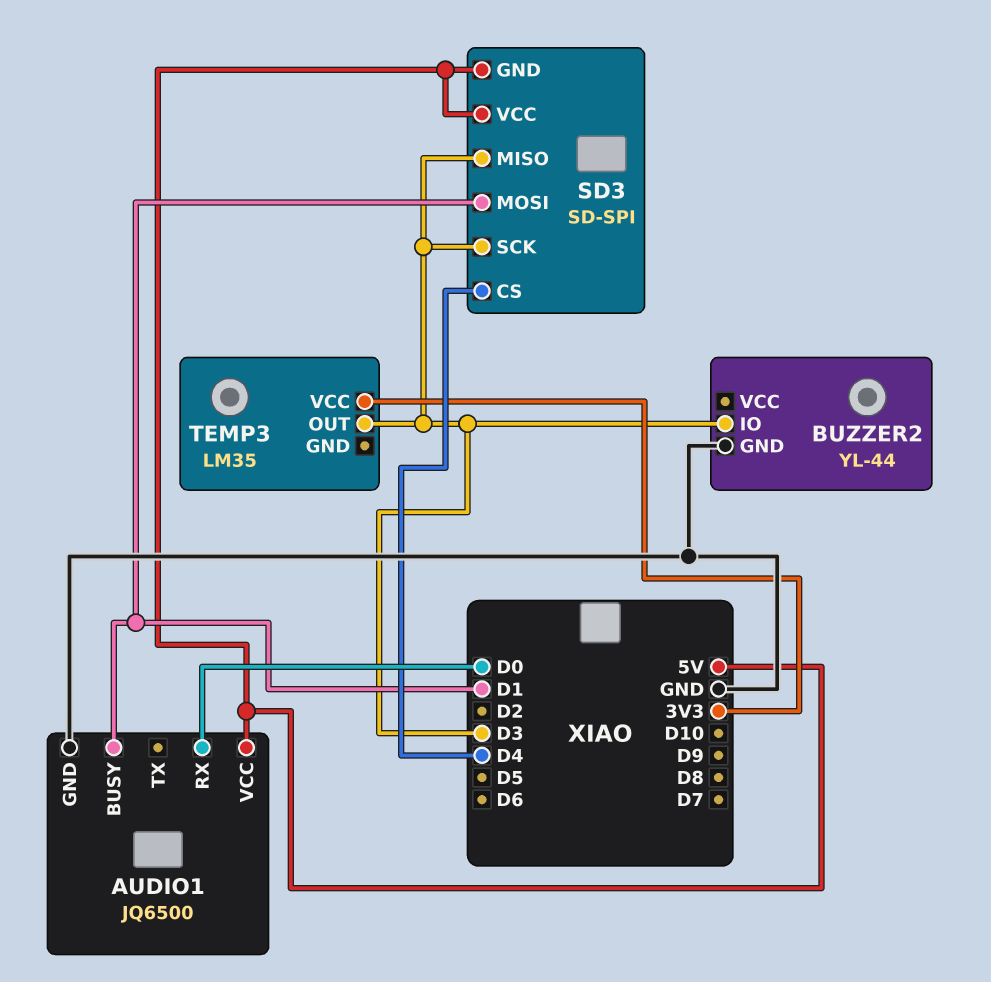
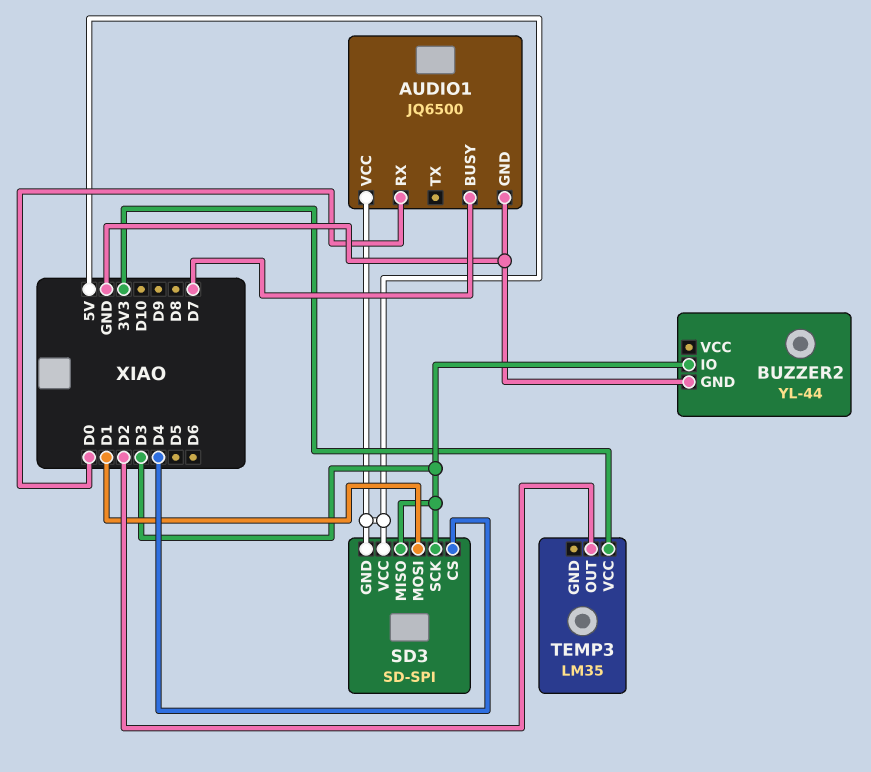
AUDIO1 pin BUSY: D1 -> D7
TEMP3 pin OUT: D3 -> D2

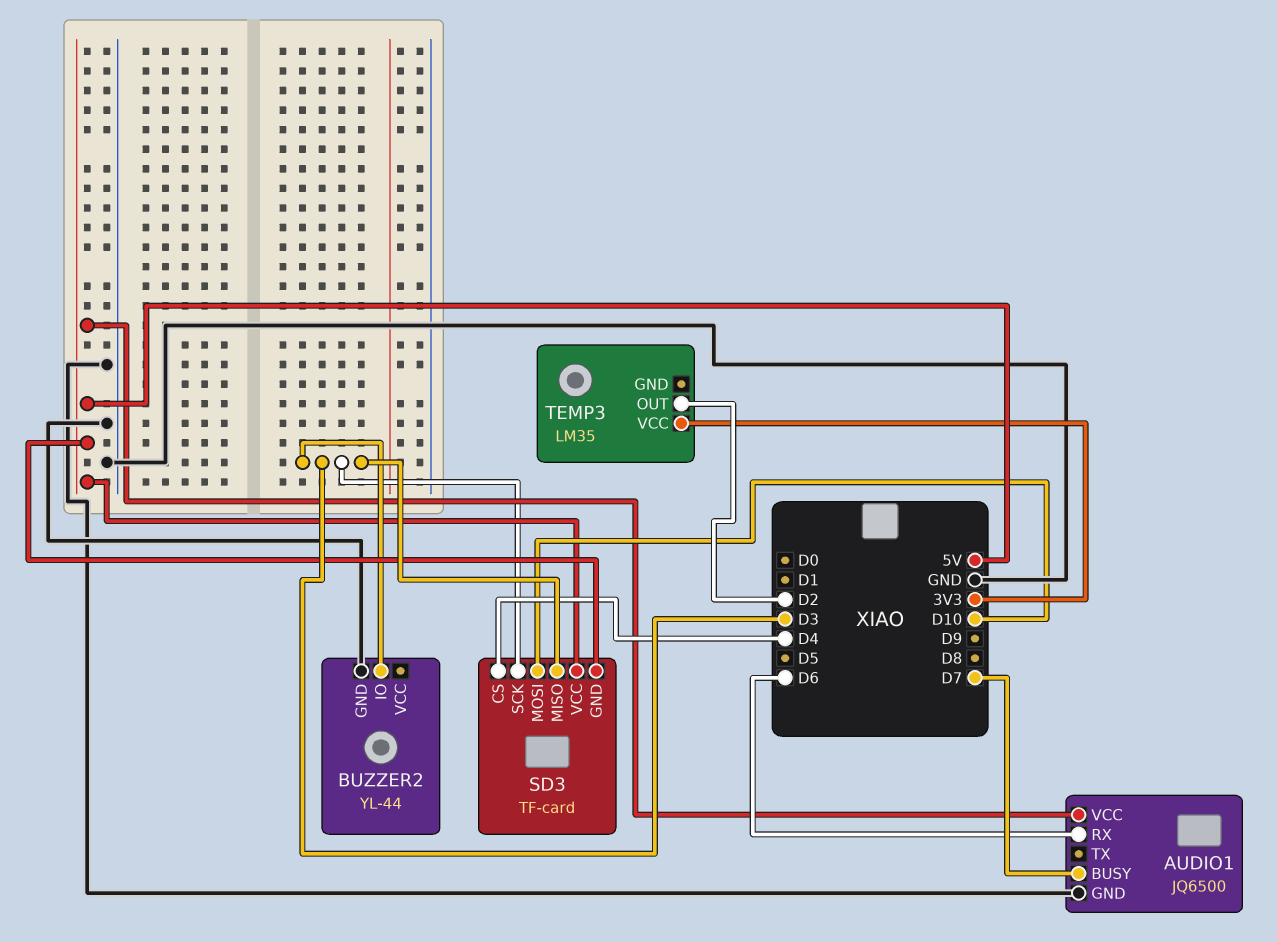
AUDIO1 pin RX: D0 -> D6
SD3: SD-SPI -> TF-card
SD3 pin MOSI: D1 -> D10

